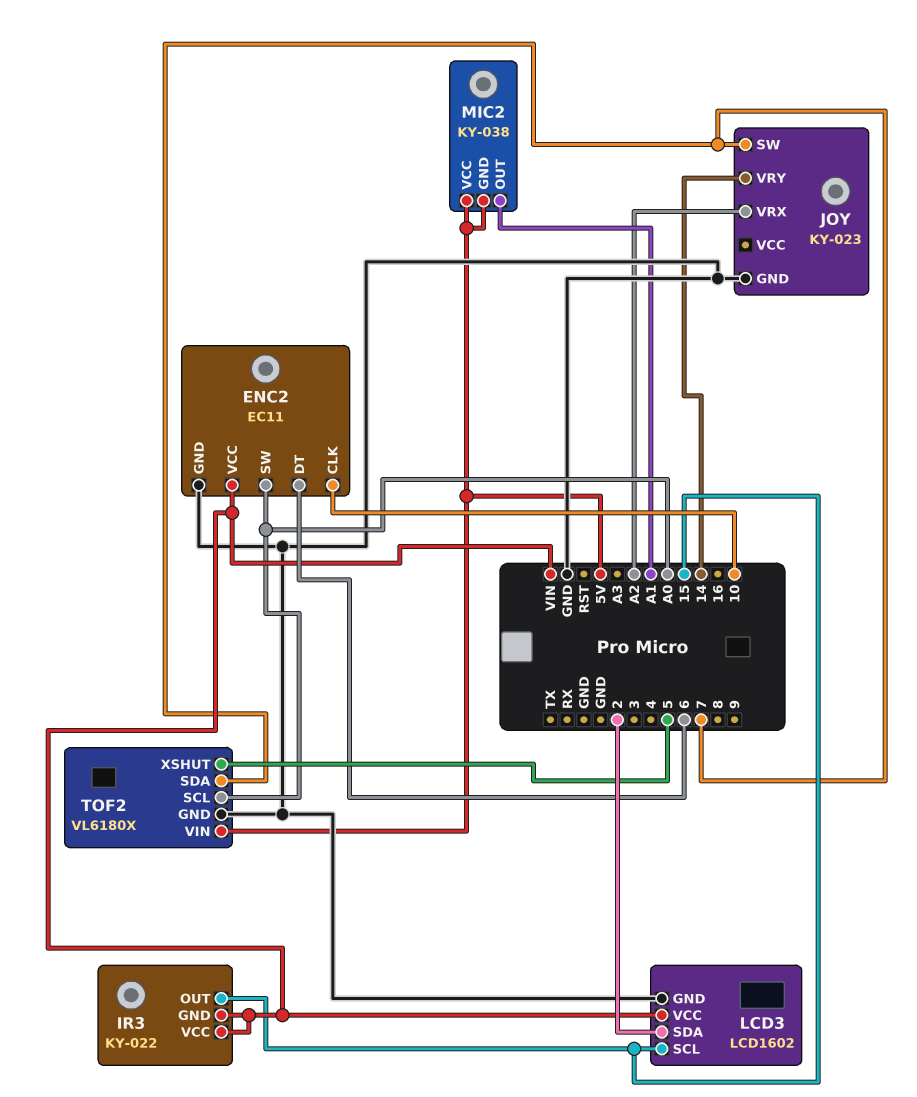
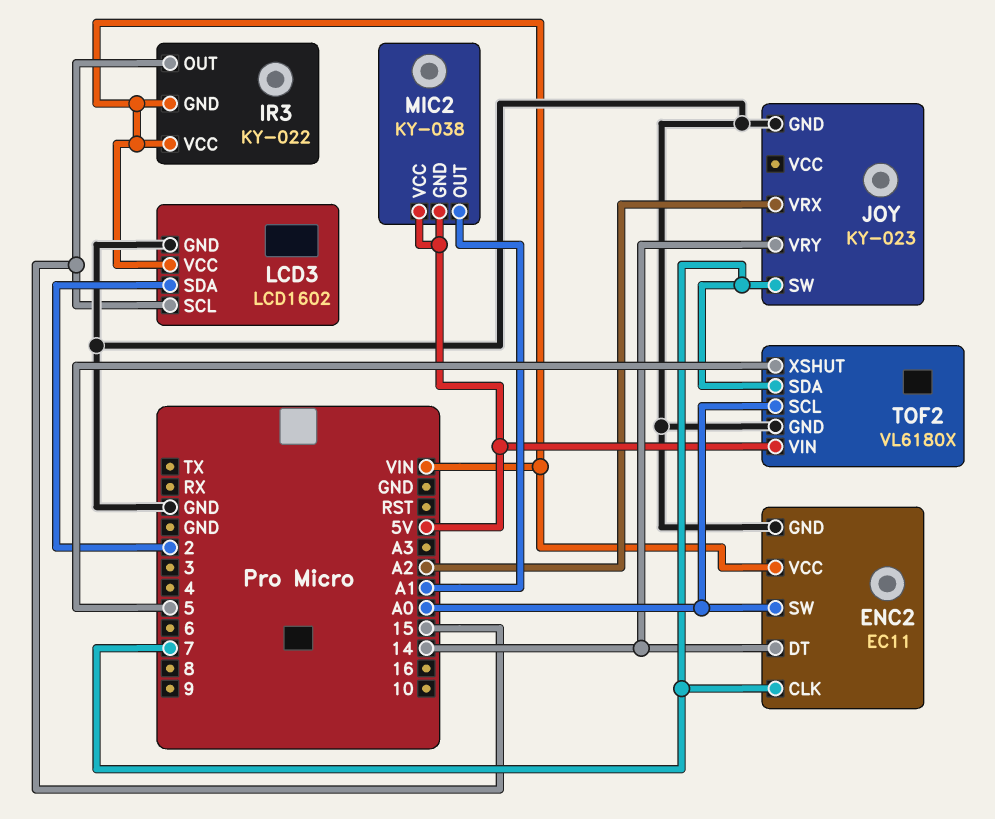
ENC2 pin CLK: 10 -> 7
ENC2 pin DT: 6 -> 14

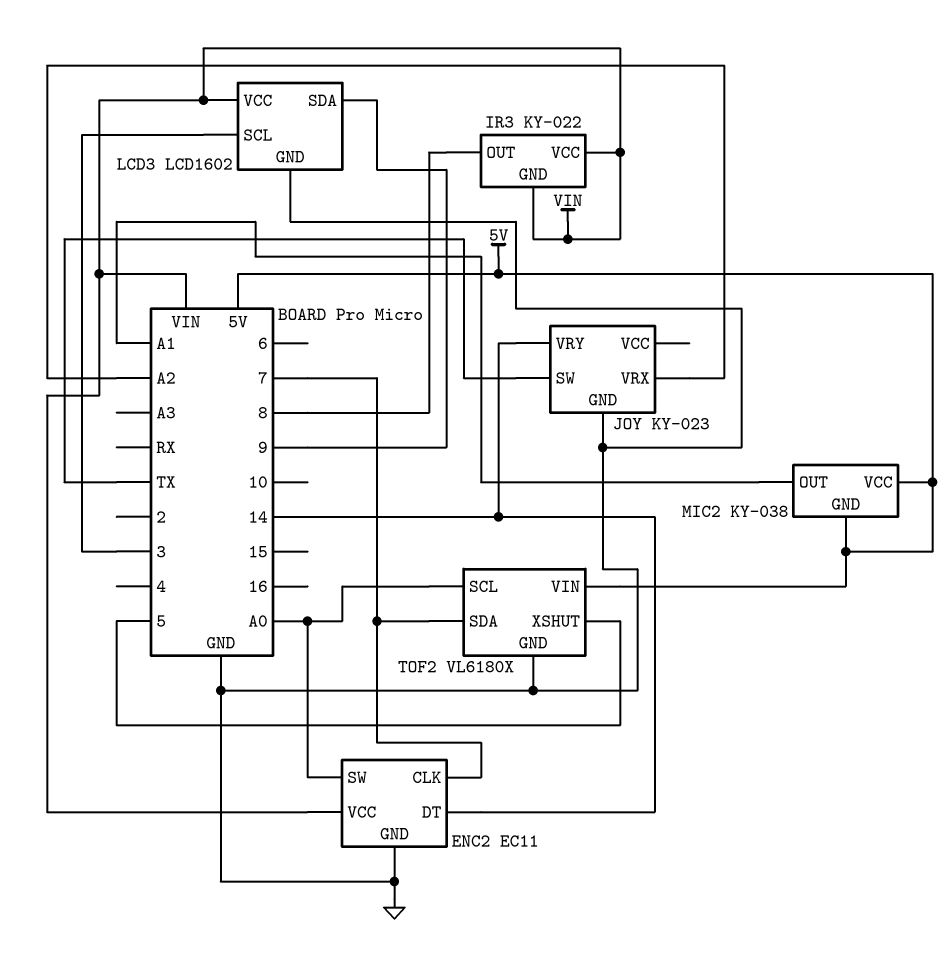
IR3 pin OUT: 15 -> 8
JOY pin SW: 7 -> TX
LCD3 pin SCL: 15 -> 3
LCD3 pin SDA: 2 -> 9

